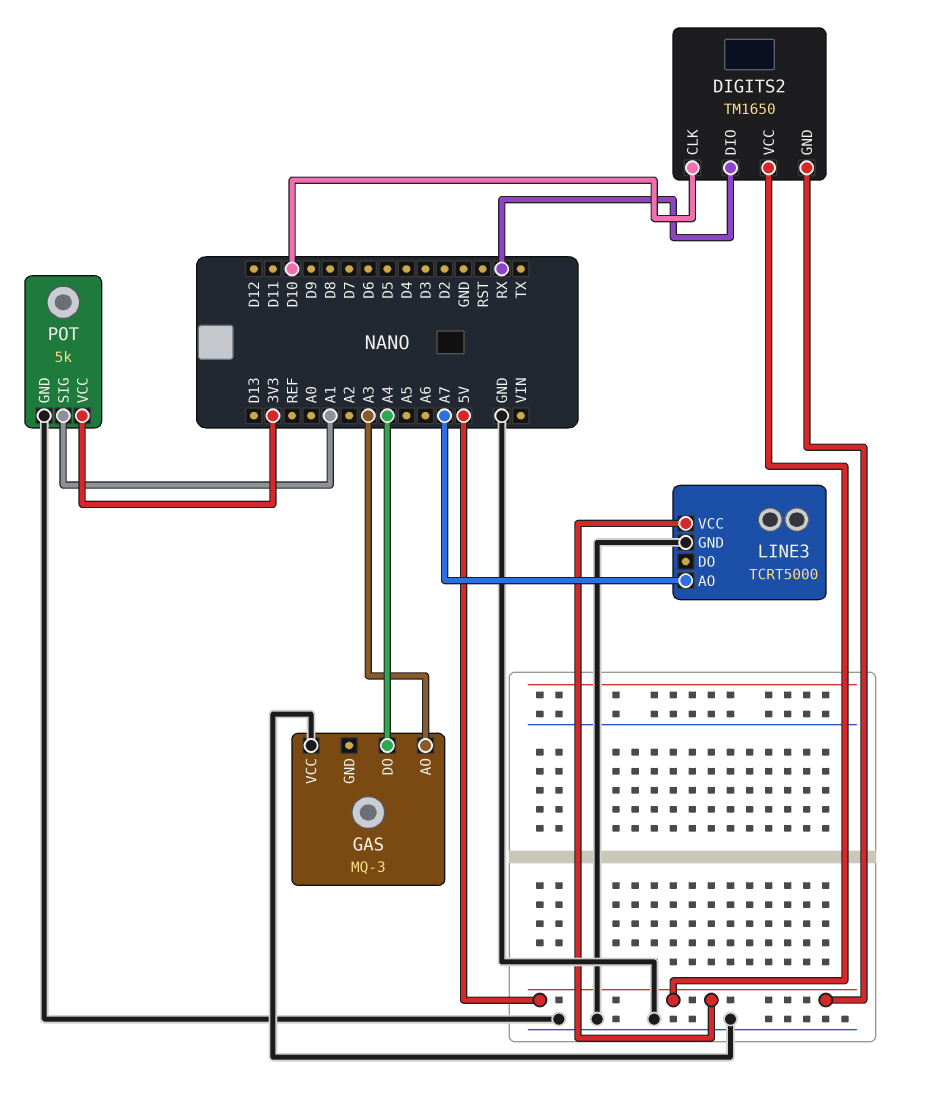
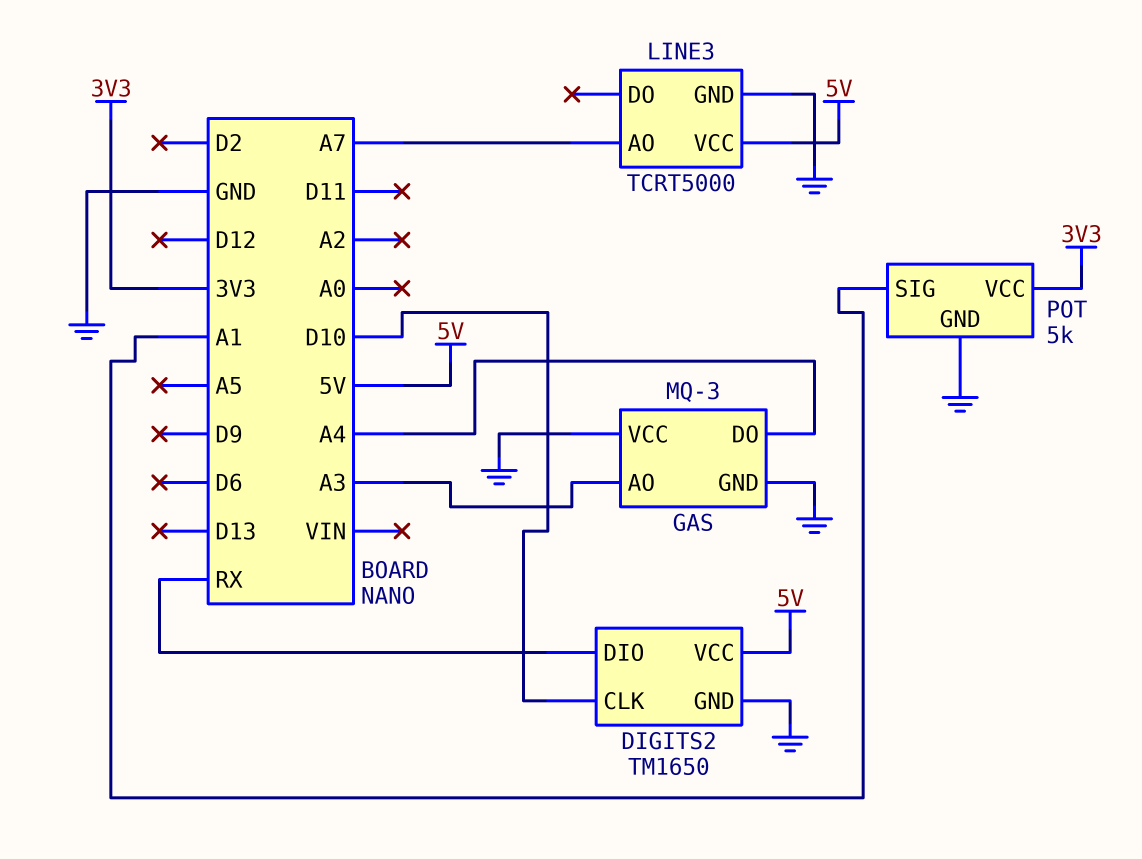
DIGITS2 pin GND: 5V -> GND
GAS pin GND: none -> GND

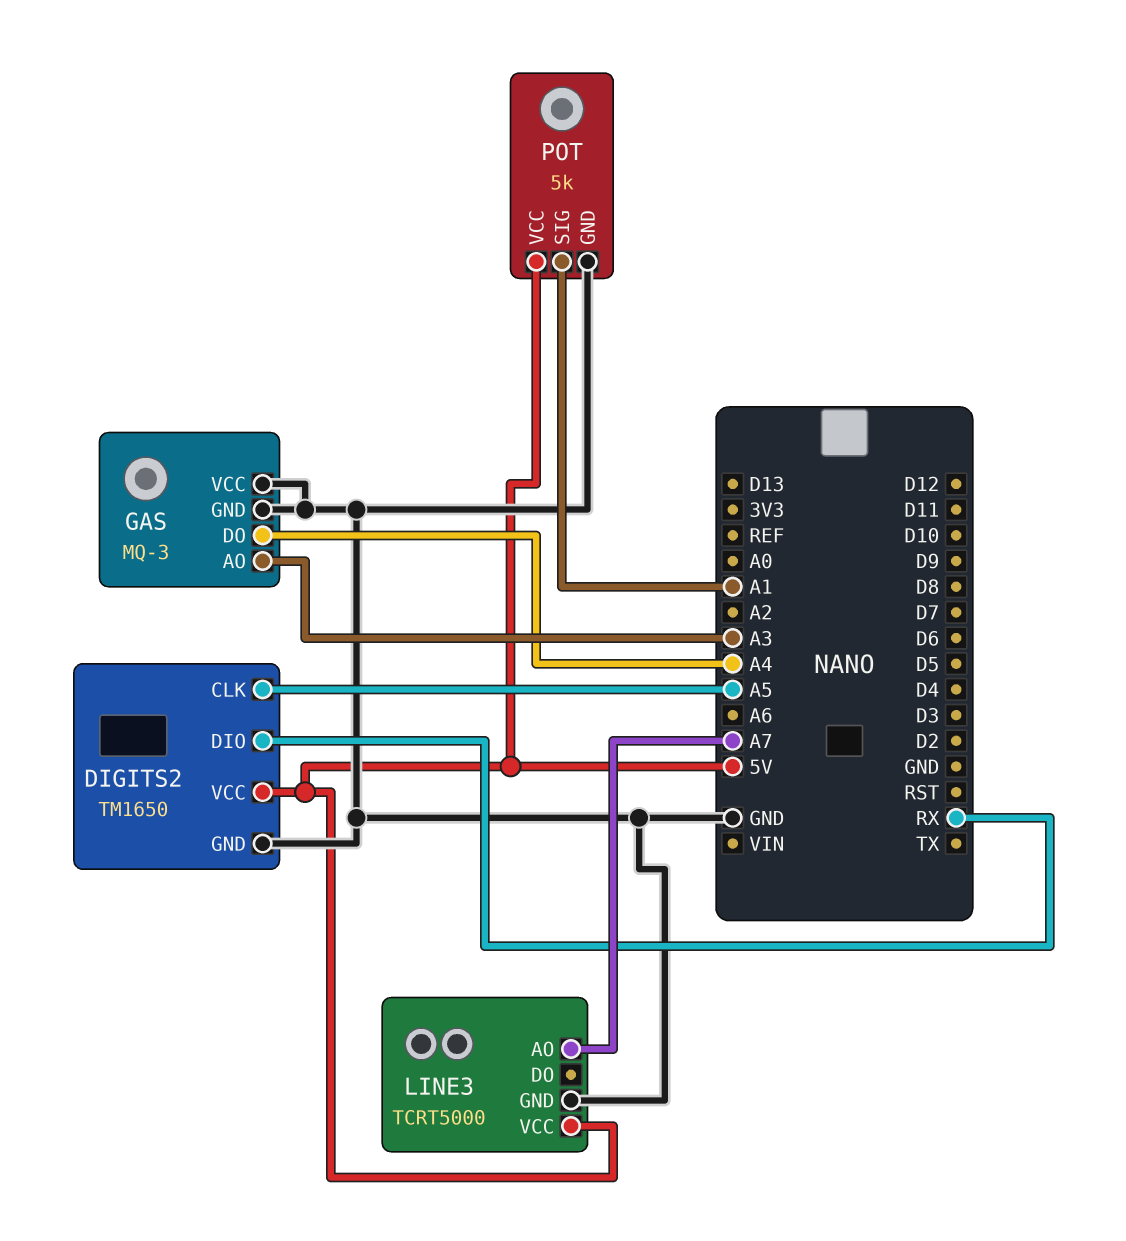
DIGITS2 pin CLK: D10 -> A5
POT pin VCC: 3V3 -> 5V

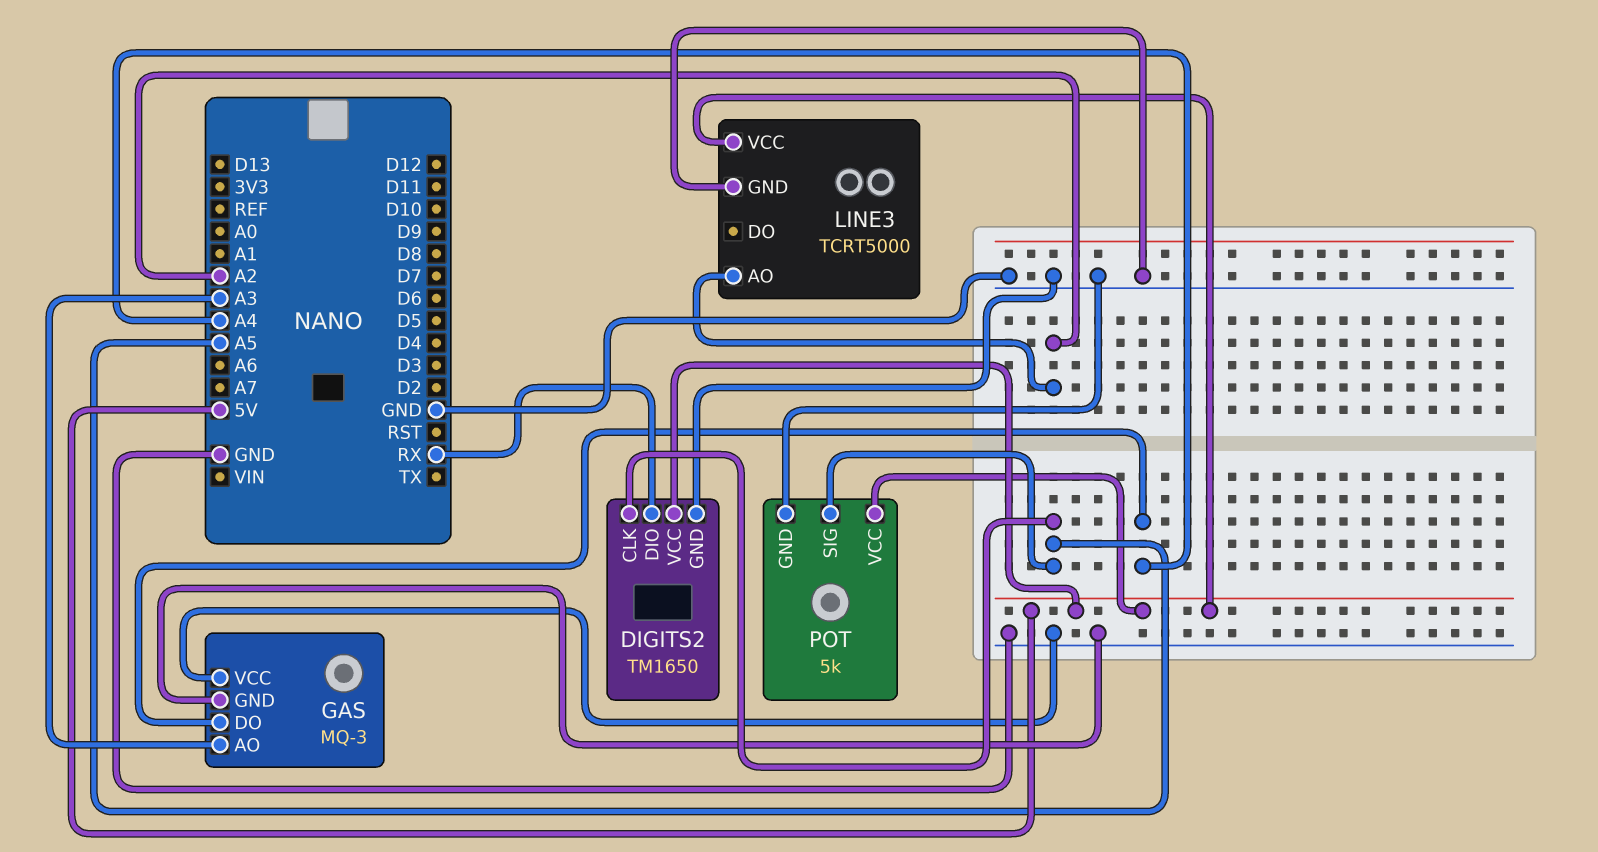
LINE3 pin AO: A7 -> A2
POT pin SIG: A1 -> A5

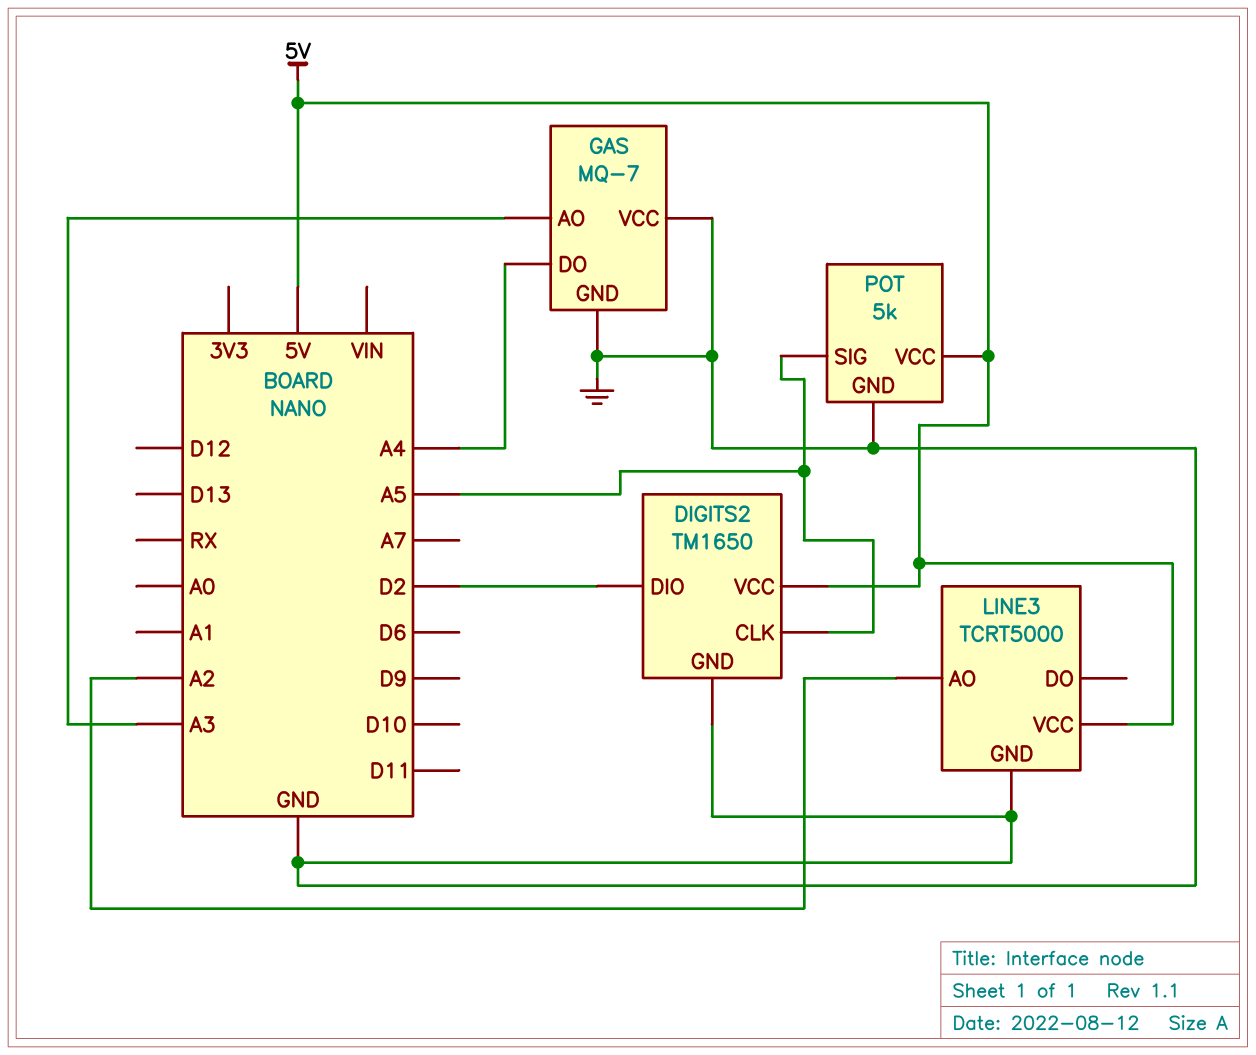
DIGITS2 pin DIO: RX -> D2
GAS: MQ-3 -> MQ-7

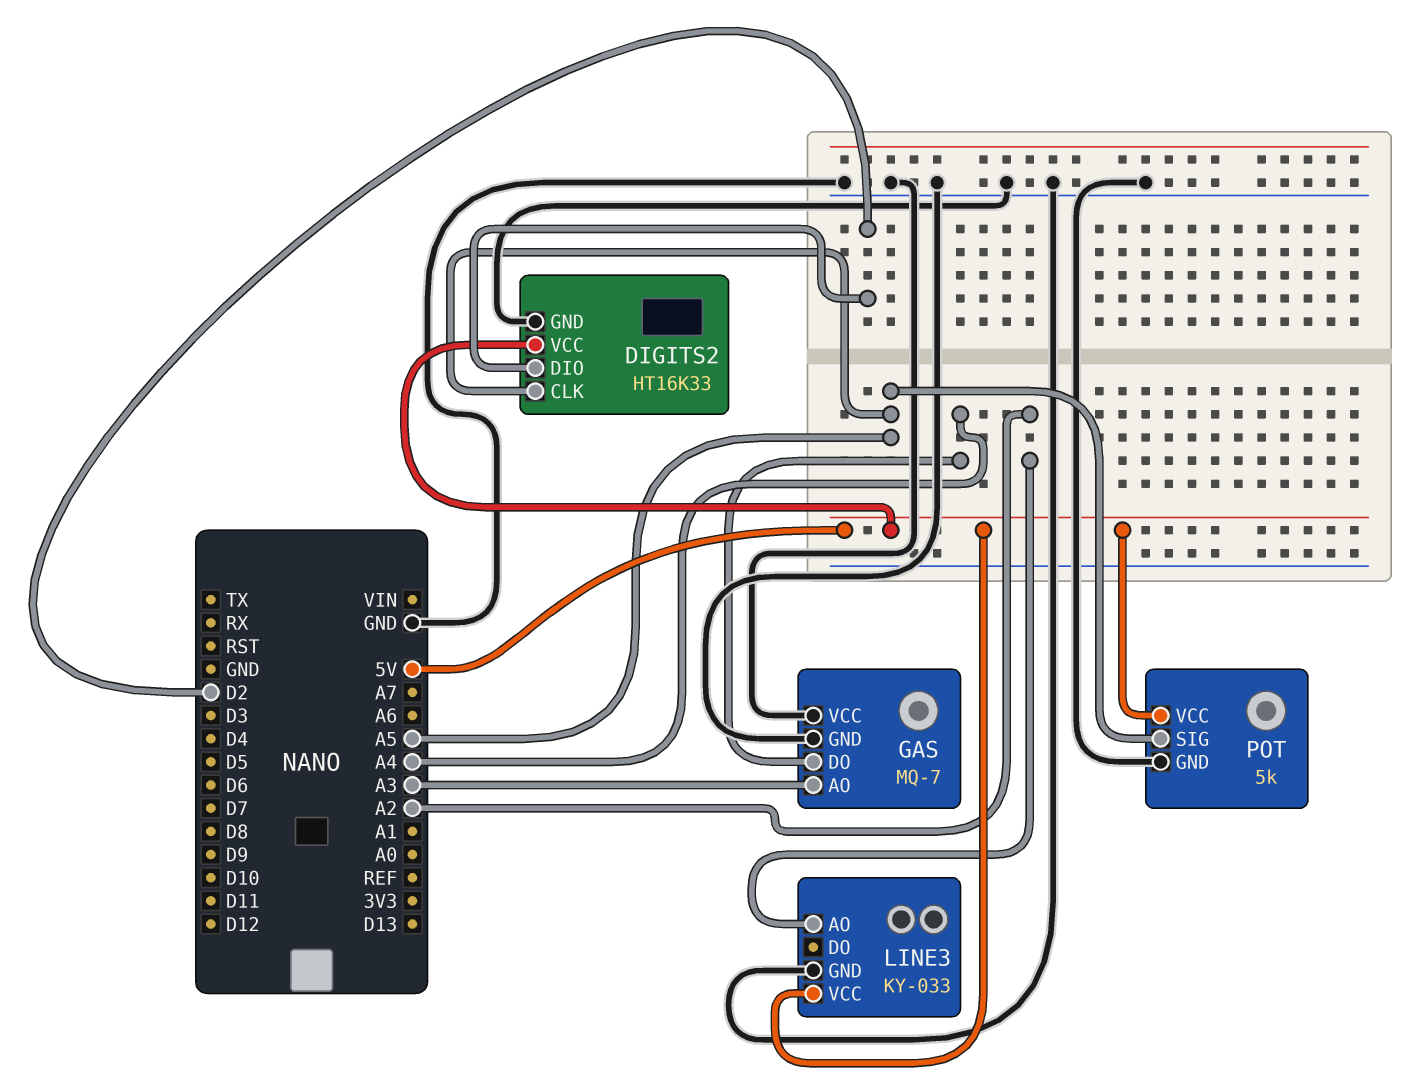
DIGITS2: TM1650 -> HT16K33
LINE3: TCRT5000 -> KY-033

